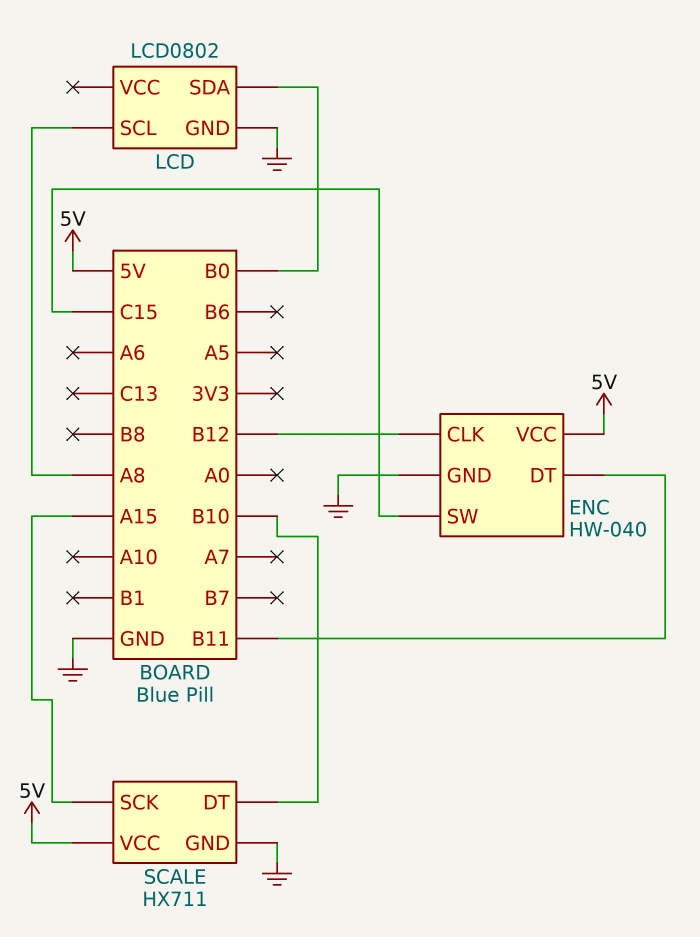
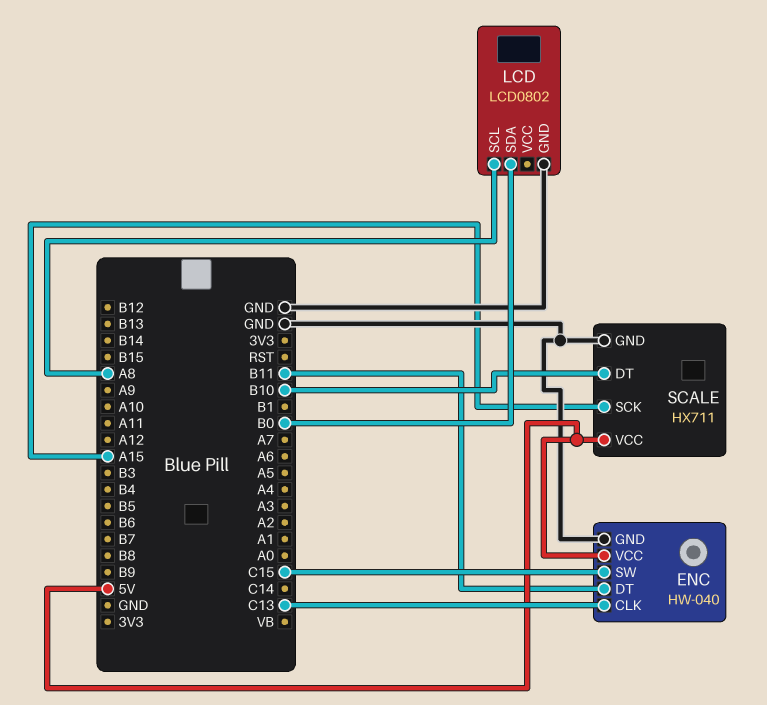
ENC pin CLK: B12 -> C13

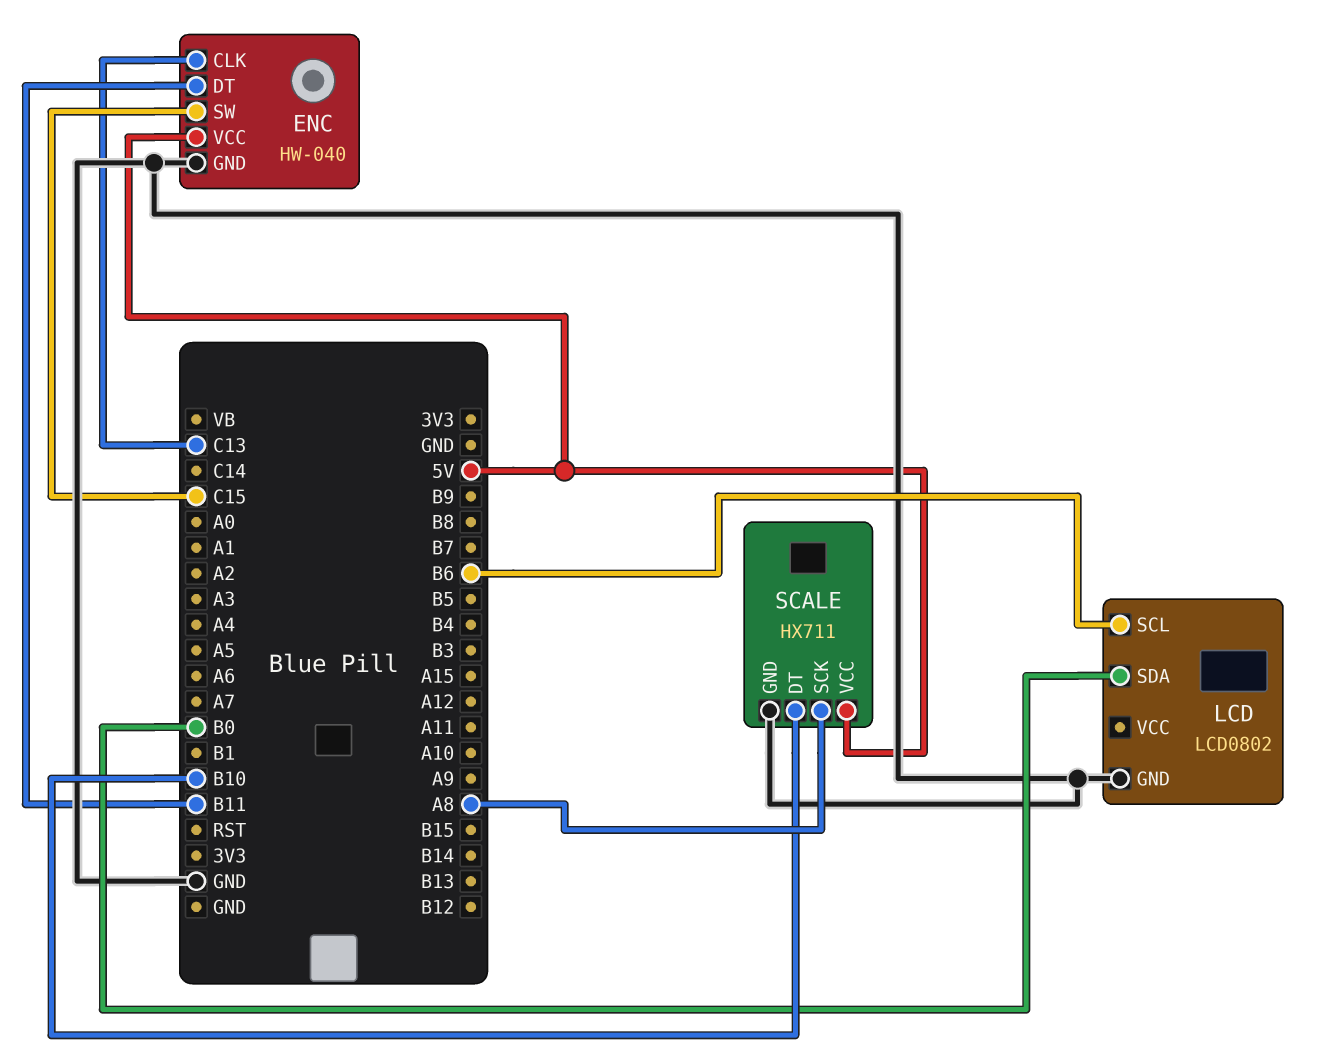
LCD pin SCL: A8 -> B6
SCALE pin SCK: A15 -> A8

